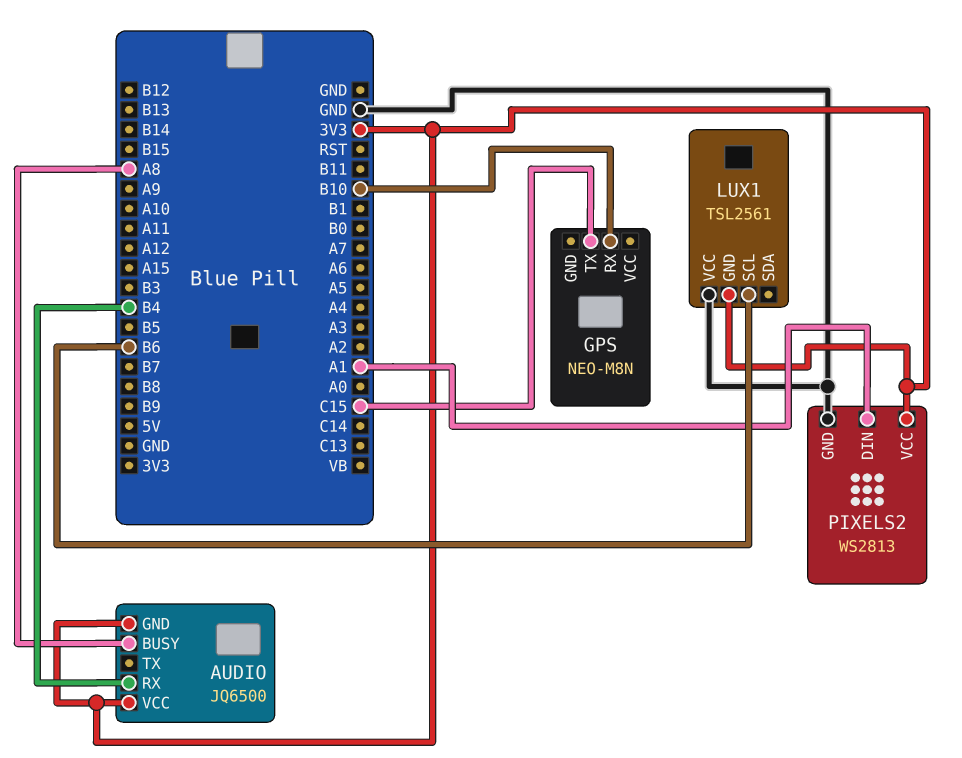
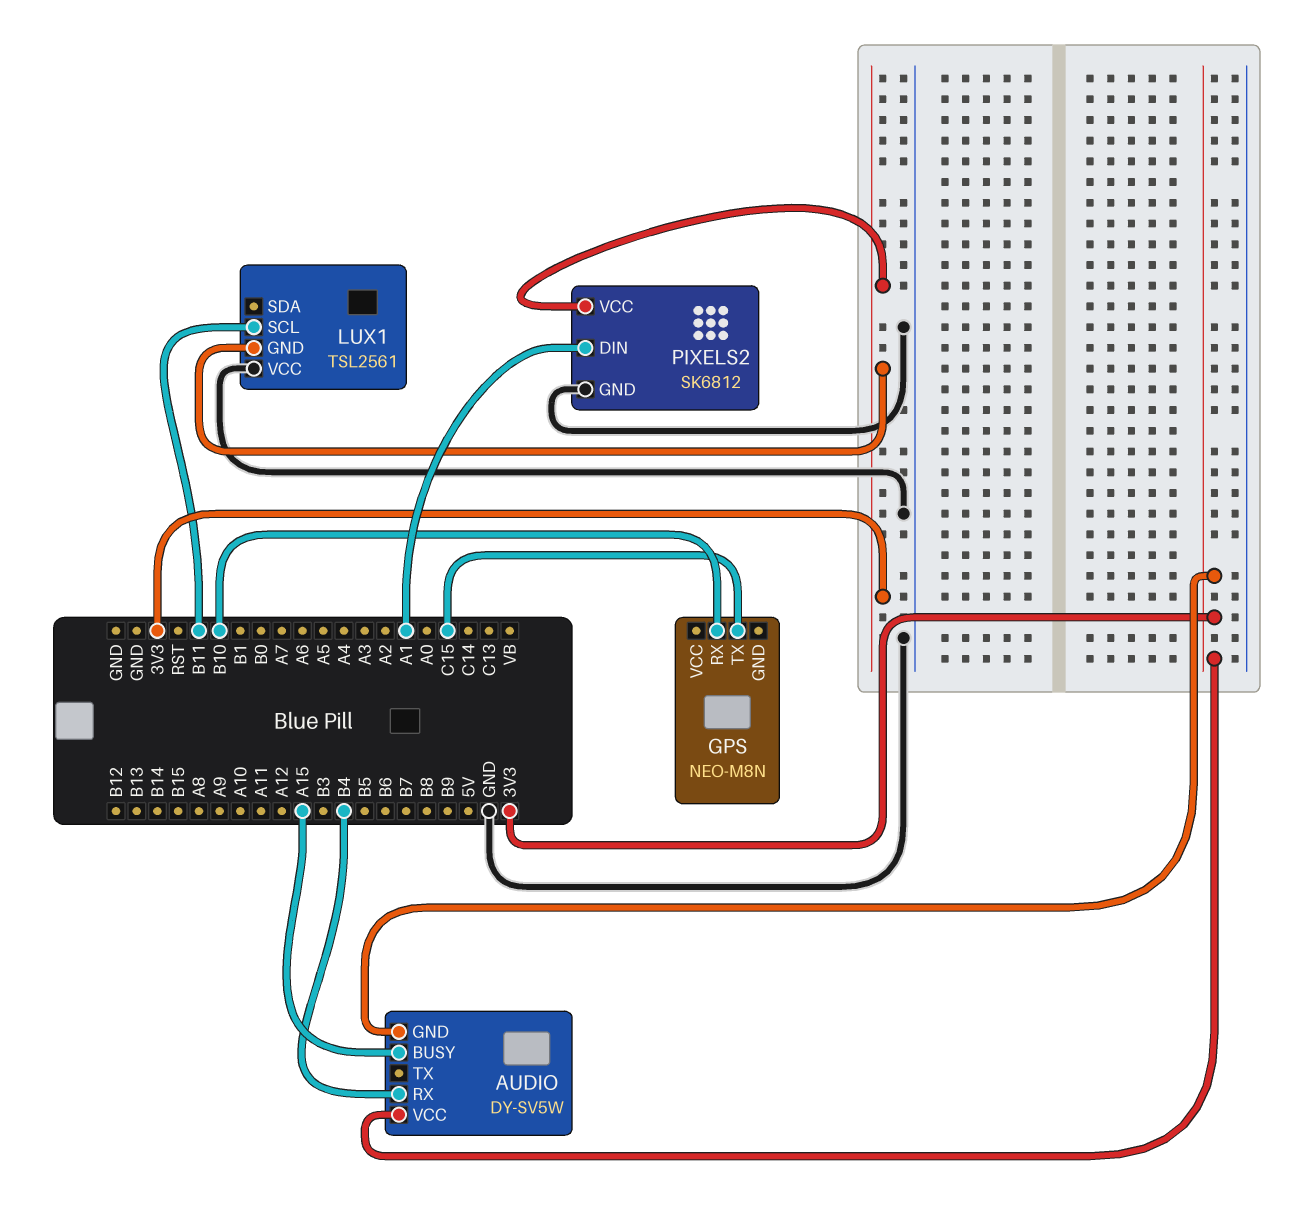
AUDIO: JQ6500 -> DY-SV5W
AUDIO pin BUSY: A8 -> A15
LUX1 pin SCL: B6 -> B11
PIXELS2: WS2813 -> SK6812

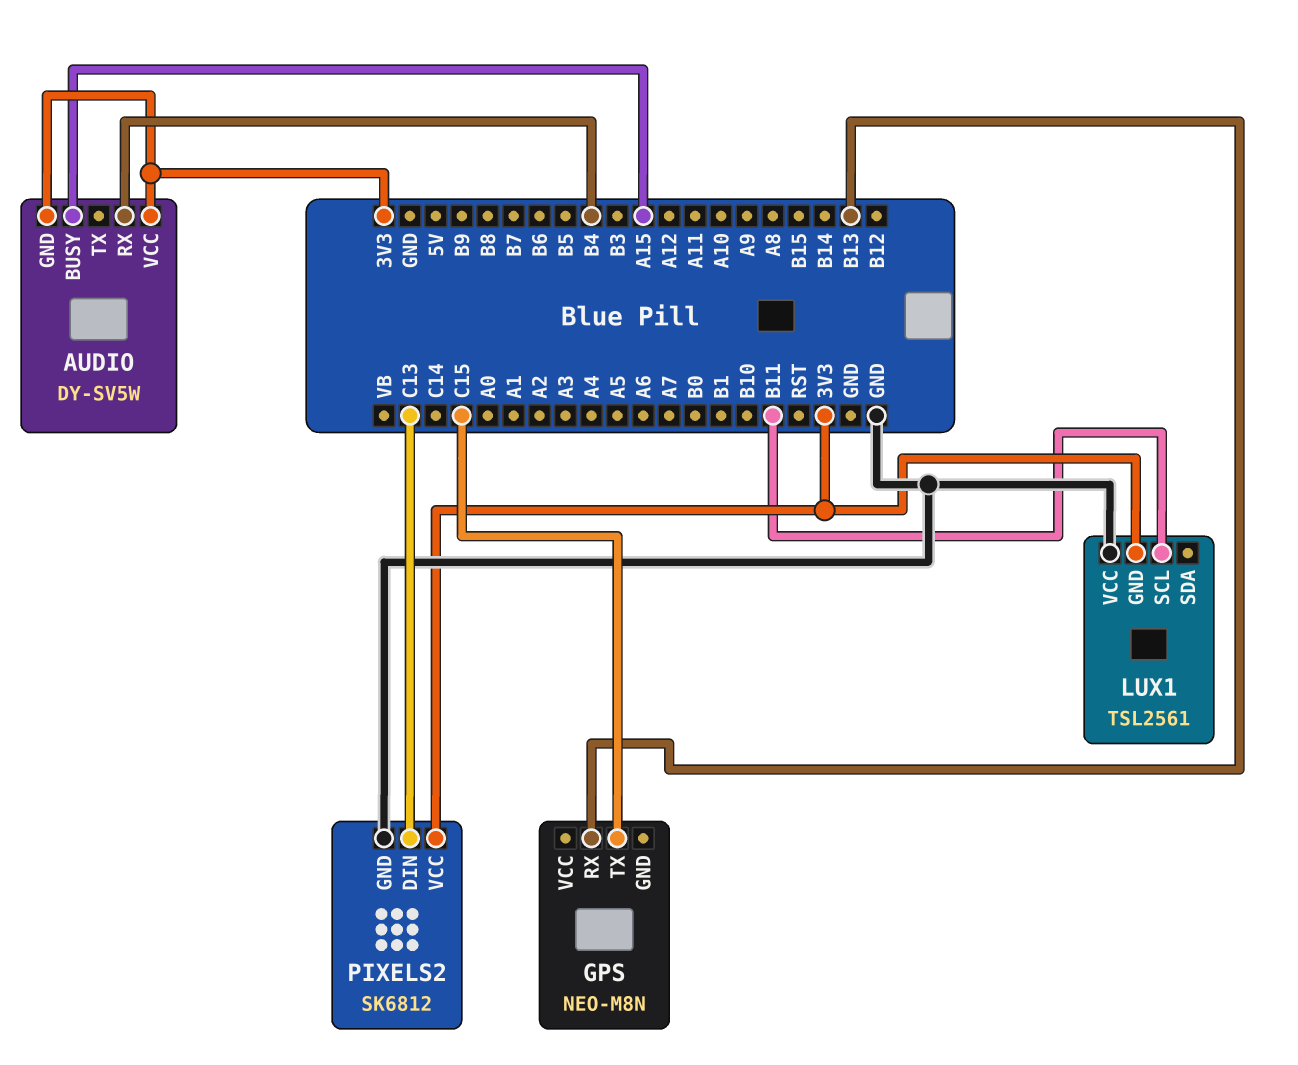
GPS pin RX: B10 -> B13
PIXELS2 pin DIN: A1 -> C13

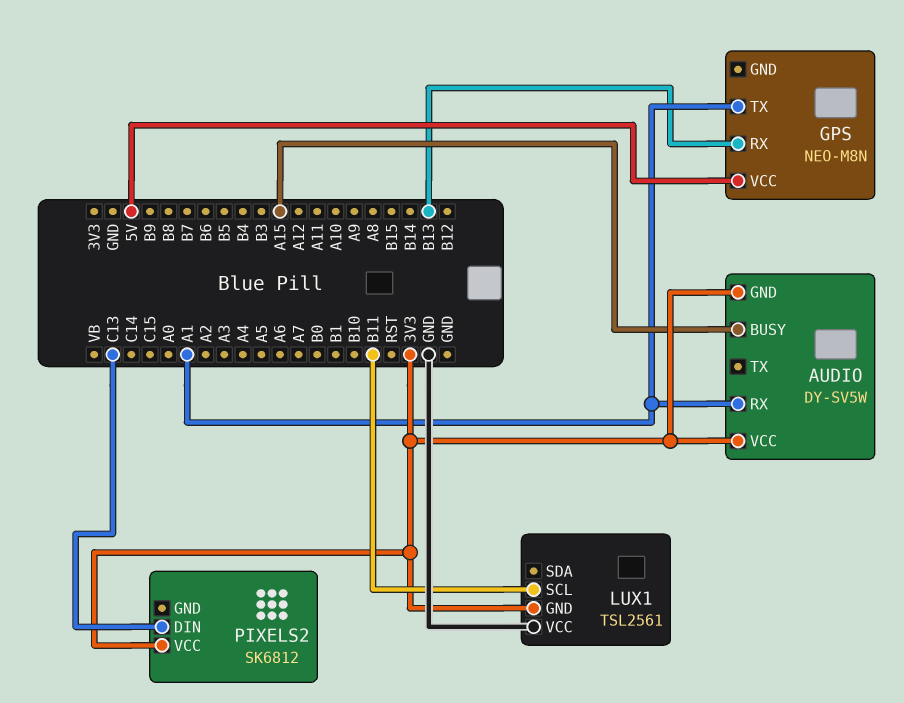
AUDIO pin RX: B4 -> A1
GPS pin TX: C15 -> A1
GPS pin VCC: none -> 5V
PIXELS2 pin GND: GND -> none

